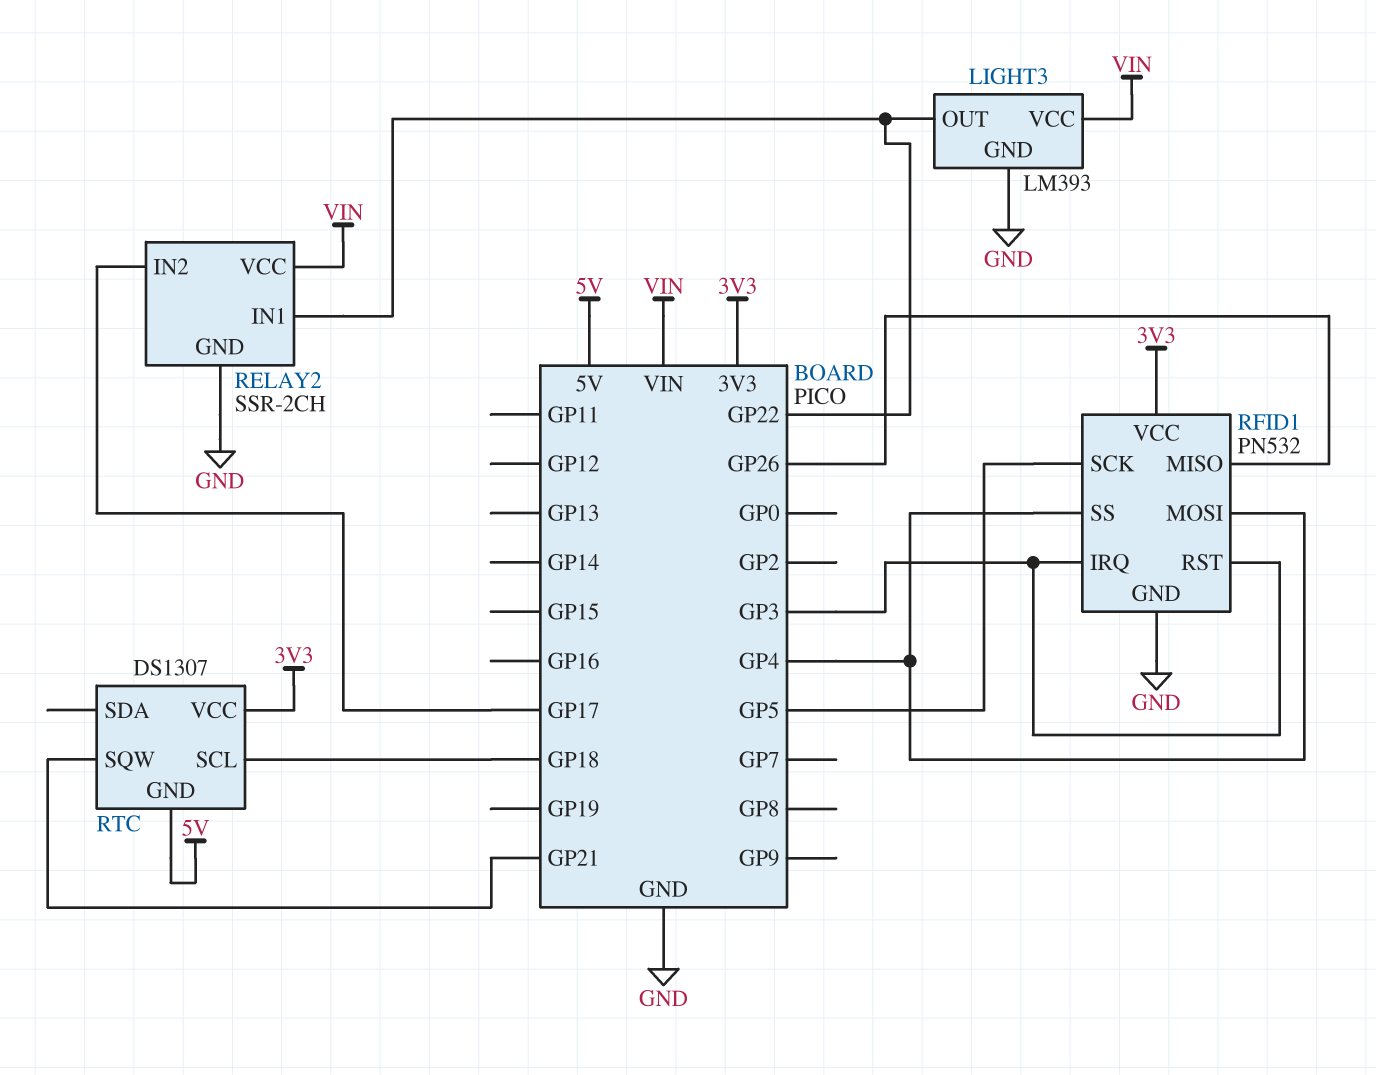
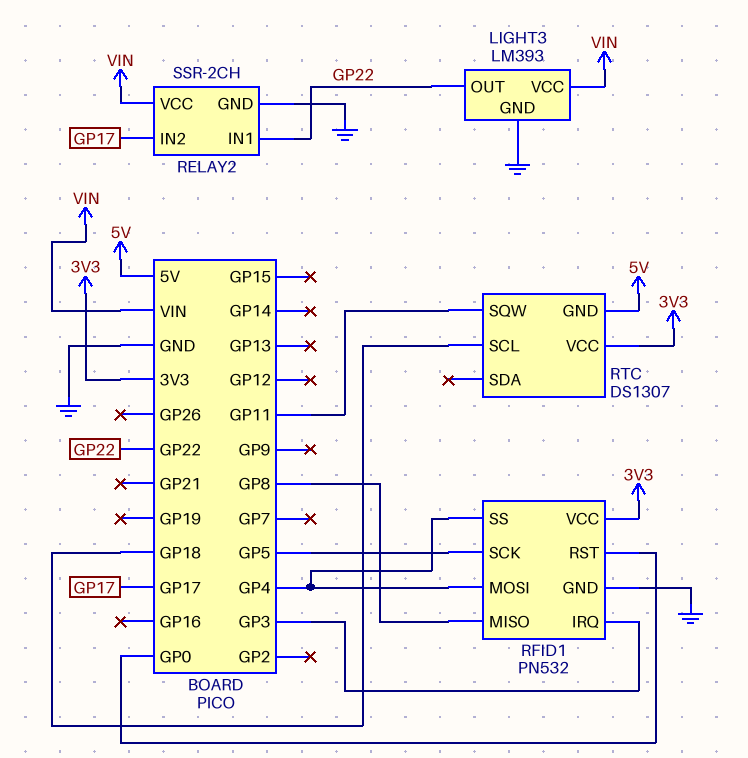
RFID1 pin MISO: GP26 -> GP8
RFID1 pin RST: GP3 -> GP0
RTC pin SQW: GP21 -> GP11

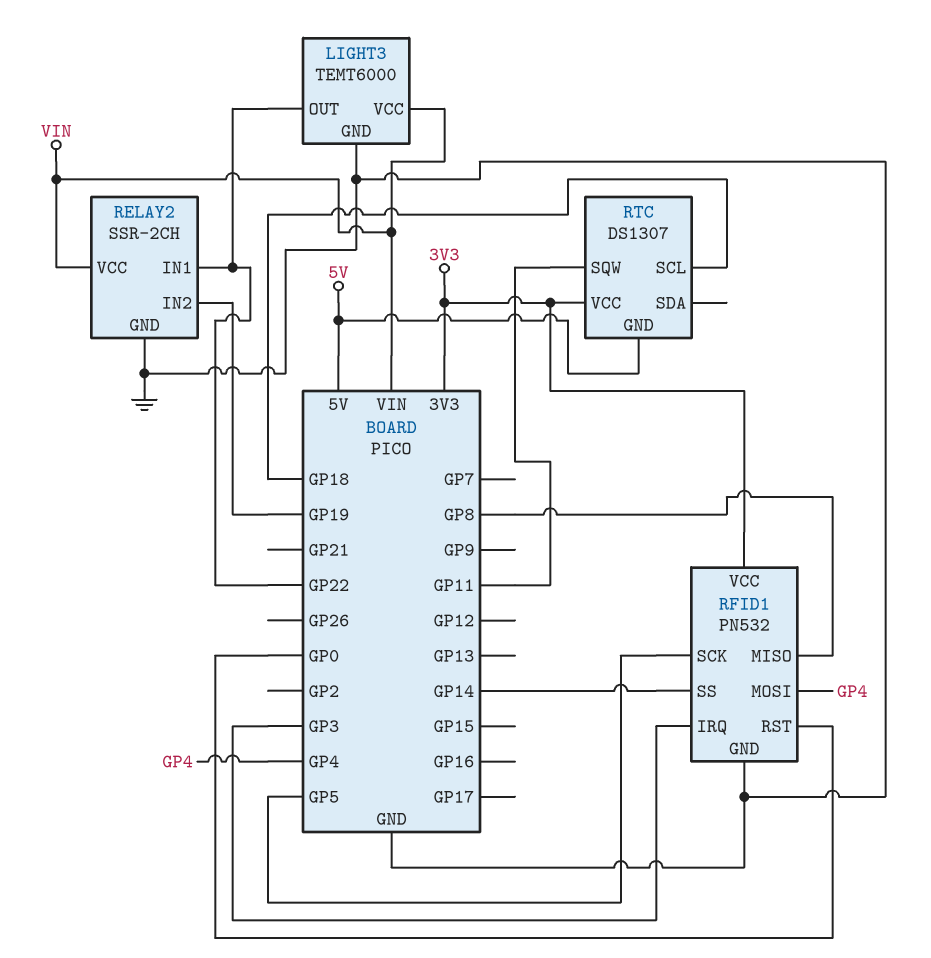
LIGHT3: LM393 -> TEMT6000
RELAY2 pin IN2: GP17 -> GP19
RFID1 pin SS: GP4 -> GP14

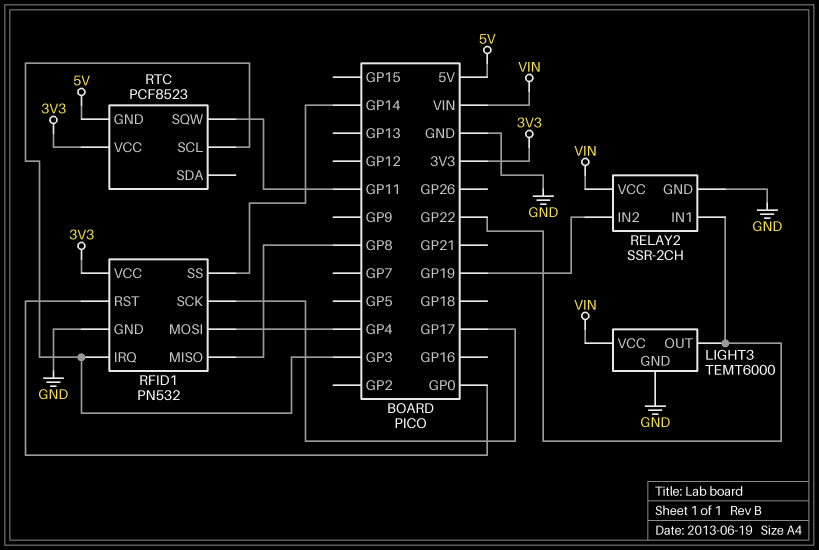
RFID1 pin SCK: GP5 -> GP17
RTC: DS1307 -> PCF8523
RTC pin SCL: GP18 -> GP3

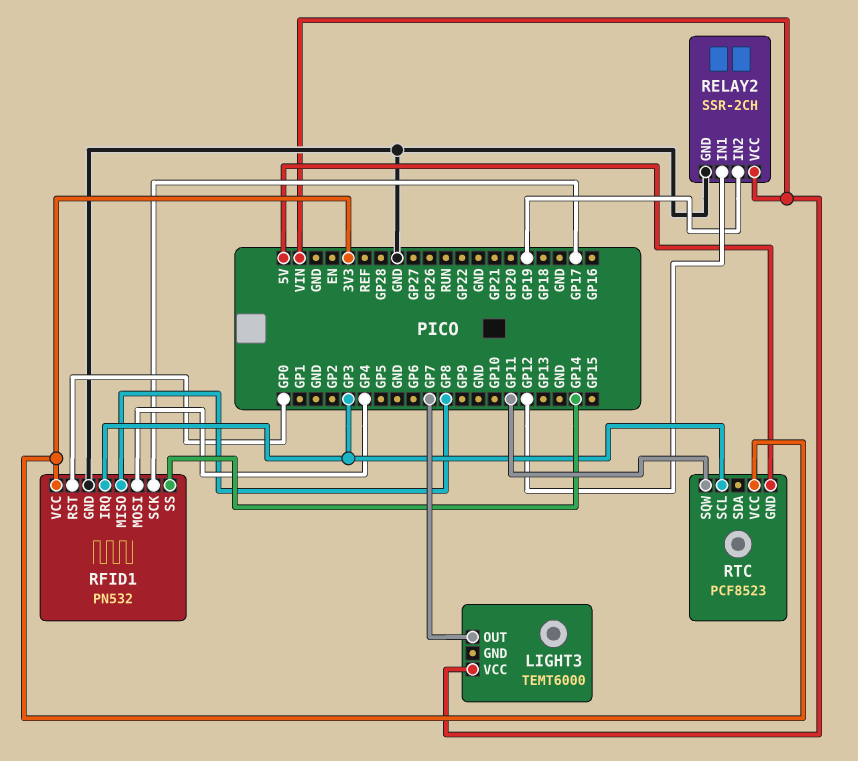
LIGHT3 pin GND: GND -> none
LIGHT3 pin OUT: GP22 -> GP7
RELAY2 pin IN1: GP22 -> GP12

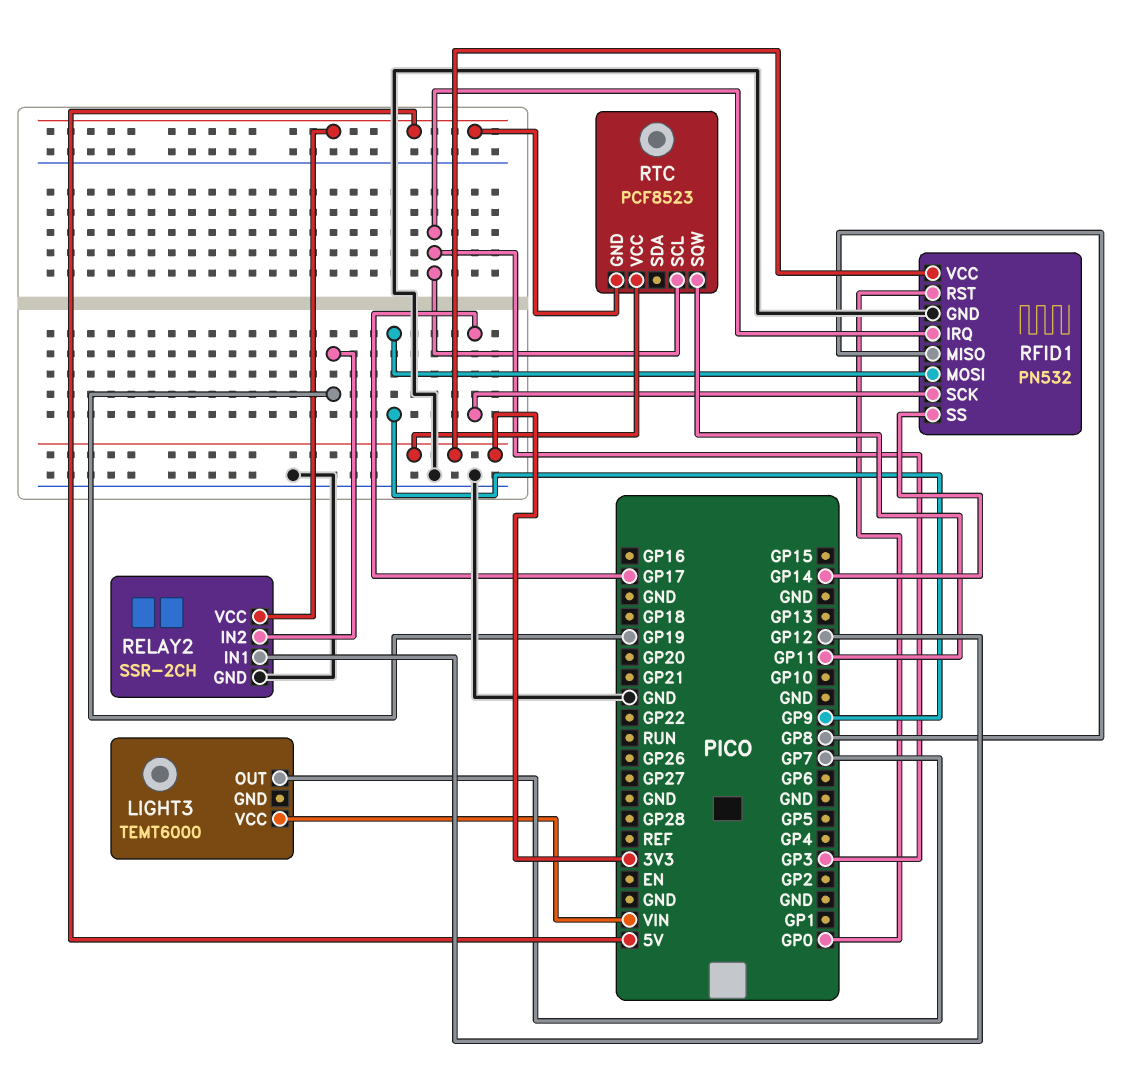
RELAY2 pin VCC: VIN -> 5V
RFID1 pin MOSI: GP4 -> GP9

